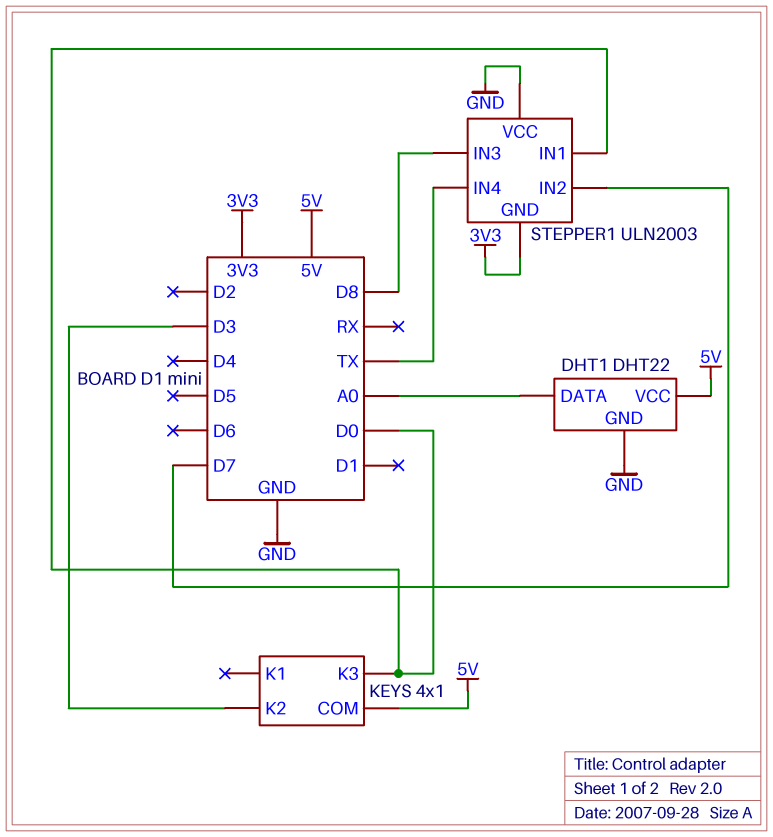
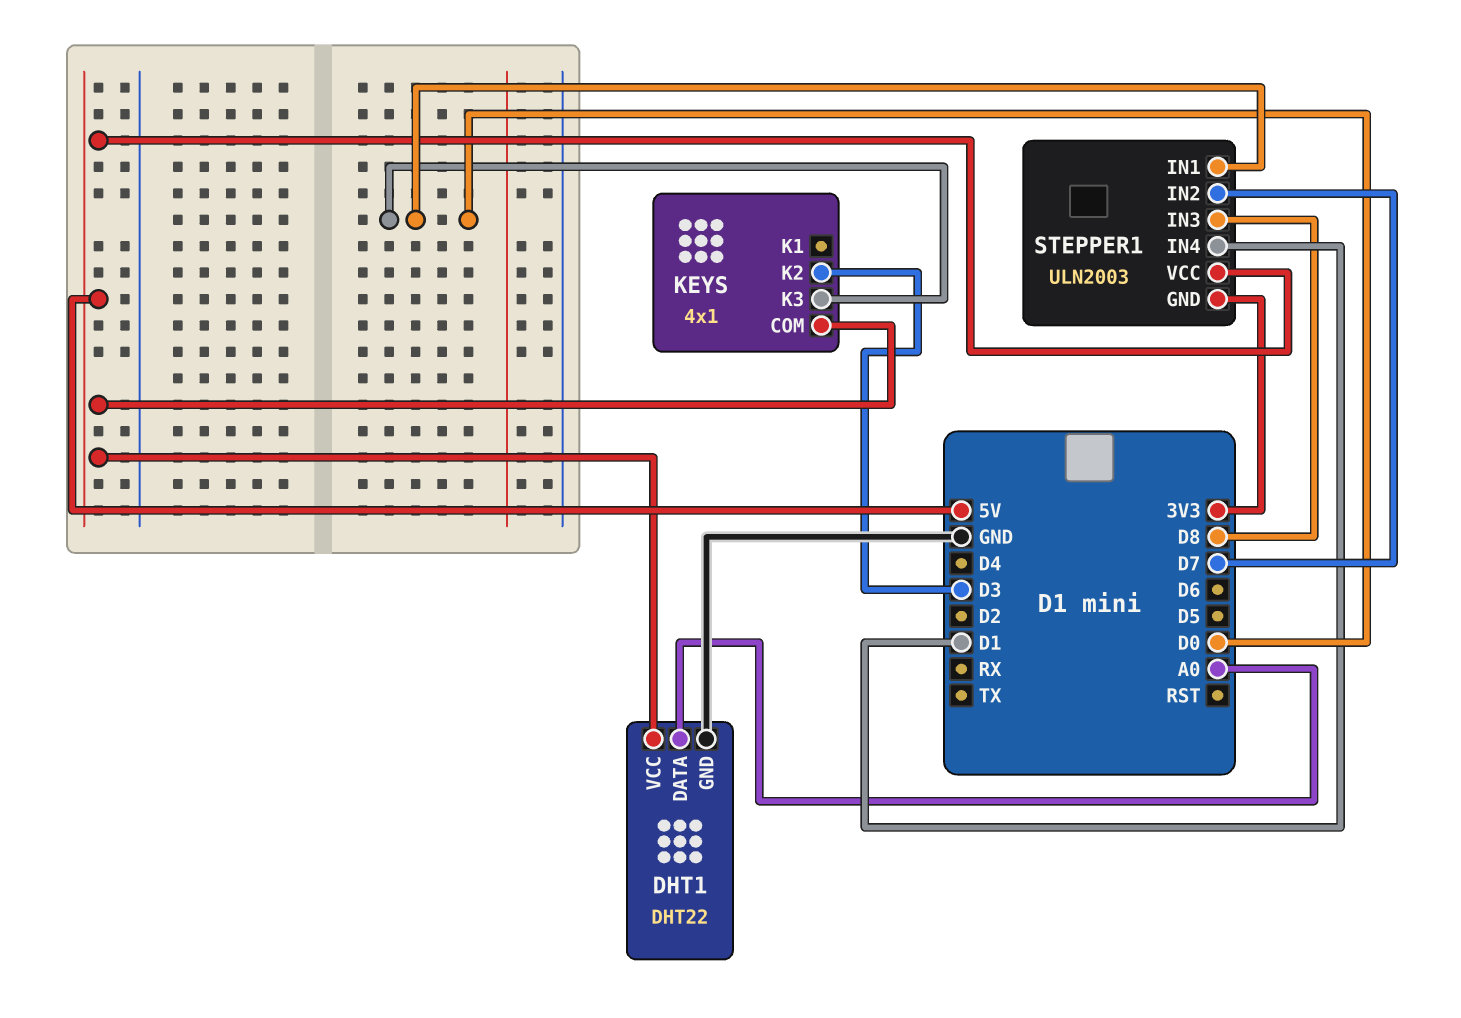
STEPPER1 pin IN4: TX -> D1
STEPPER1 pin VCC: GND -> 5V

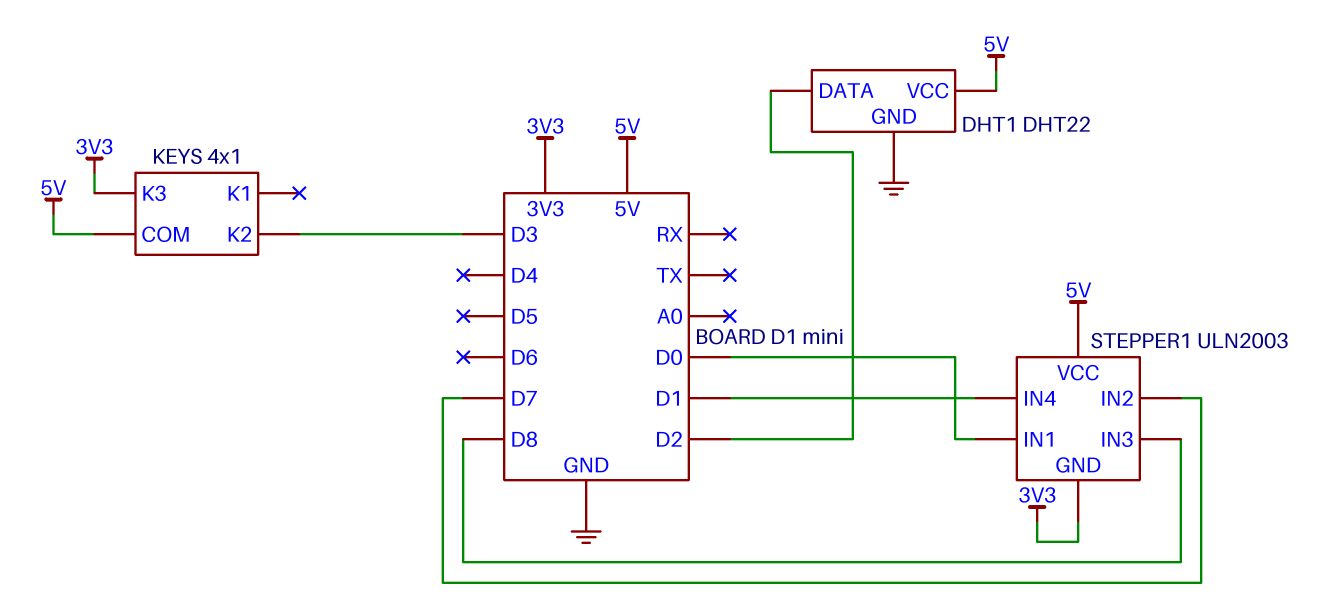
DHT1 pin DATA: A0 -> D2
KEYS pin K3: D0 -> 3V3

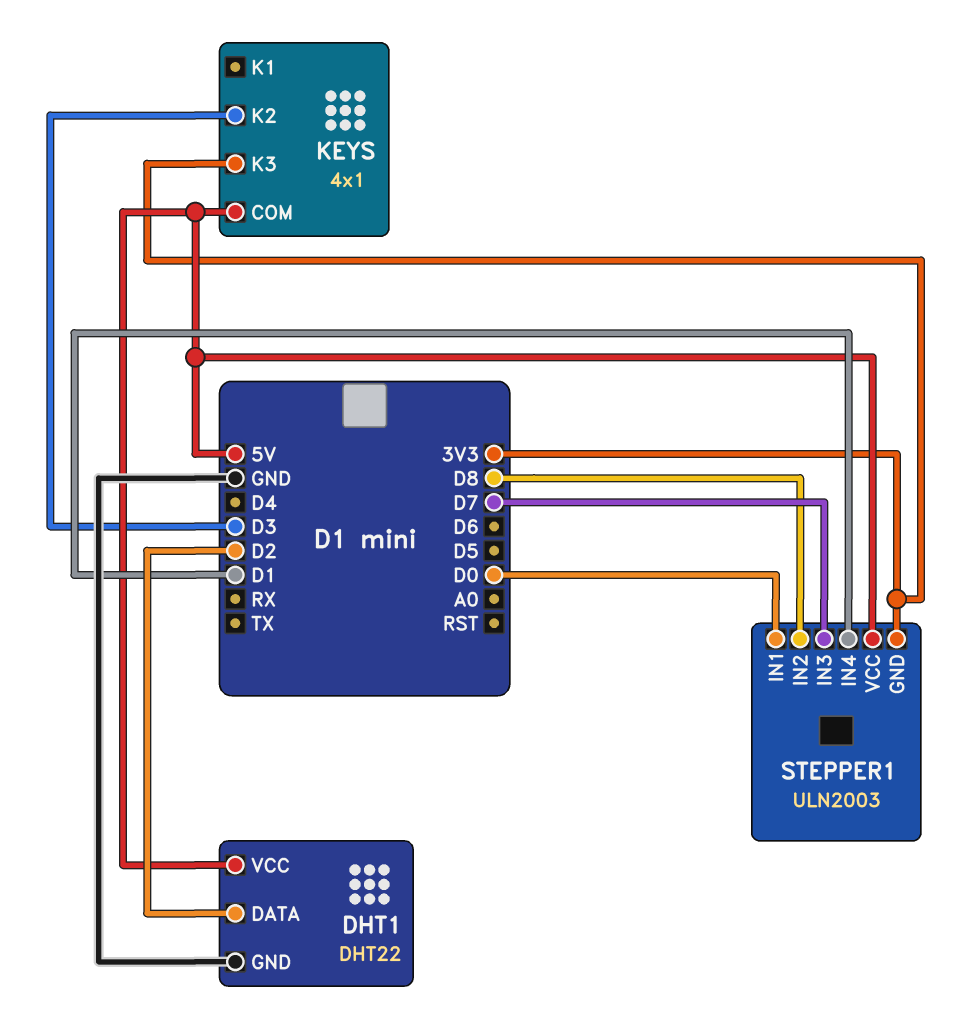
STEPPER1 pin IN2: D7 -> D8
STEPPER1 pin IN3: D8 -> D7

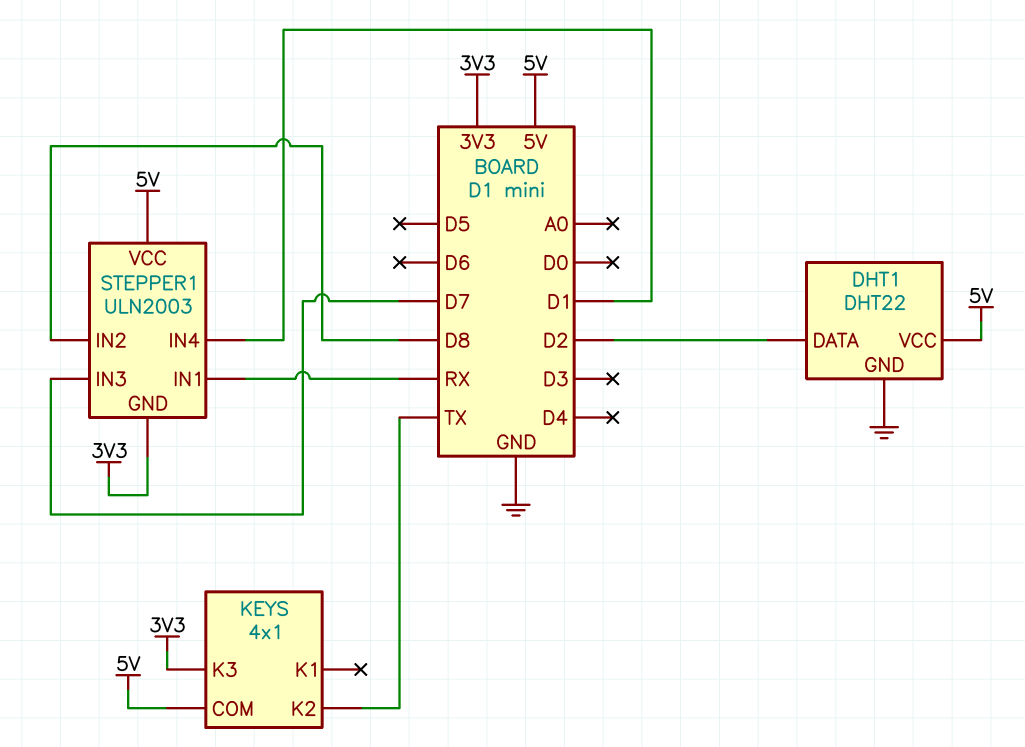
KEYS pin K2: D3 -> TX
STEPPER1 pin IN1: D0 -> RX

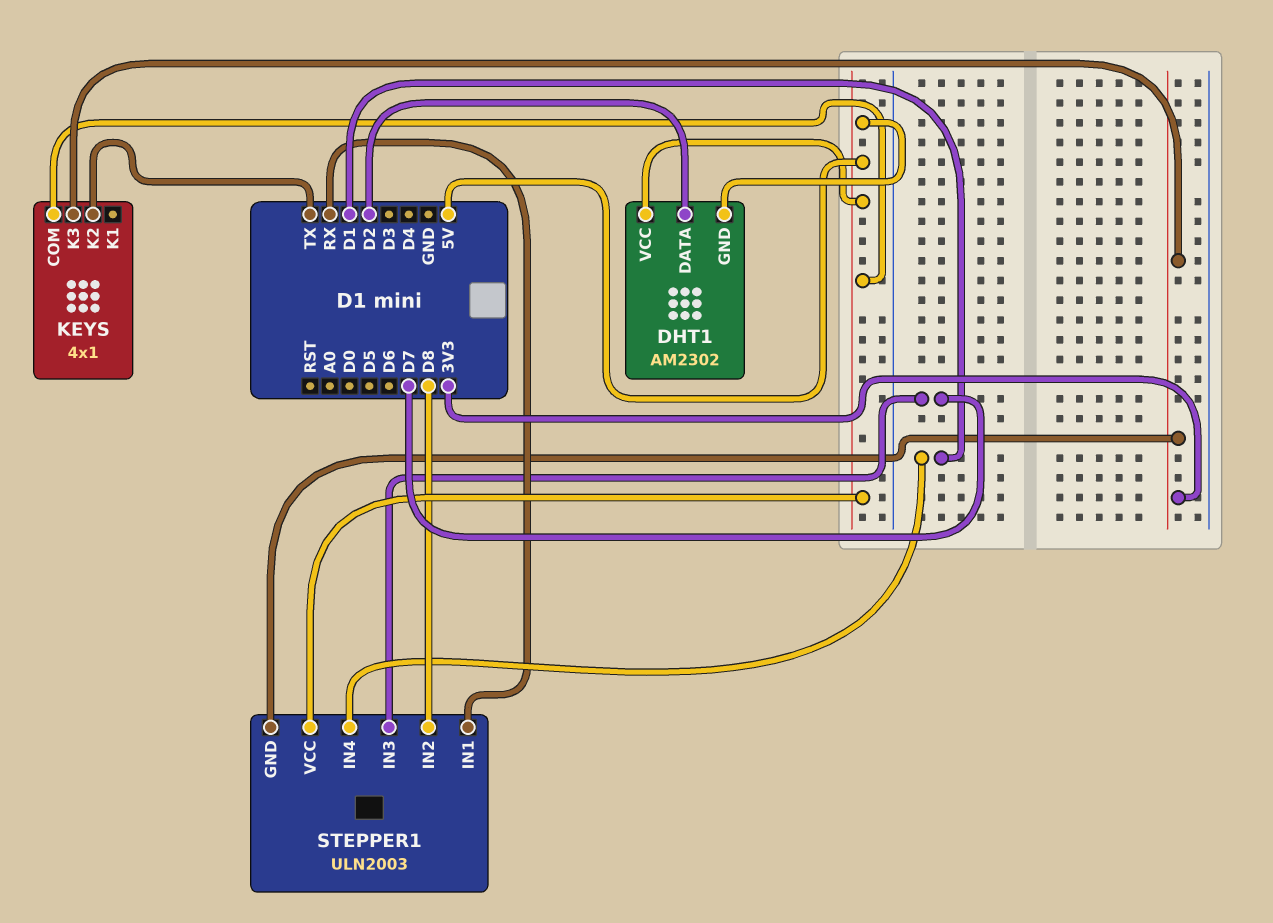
DHT1: DHT22 -> AM2302
DHT1 pin GND: GND -> 5V

